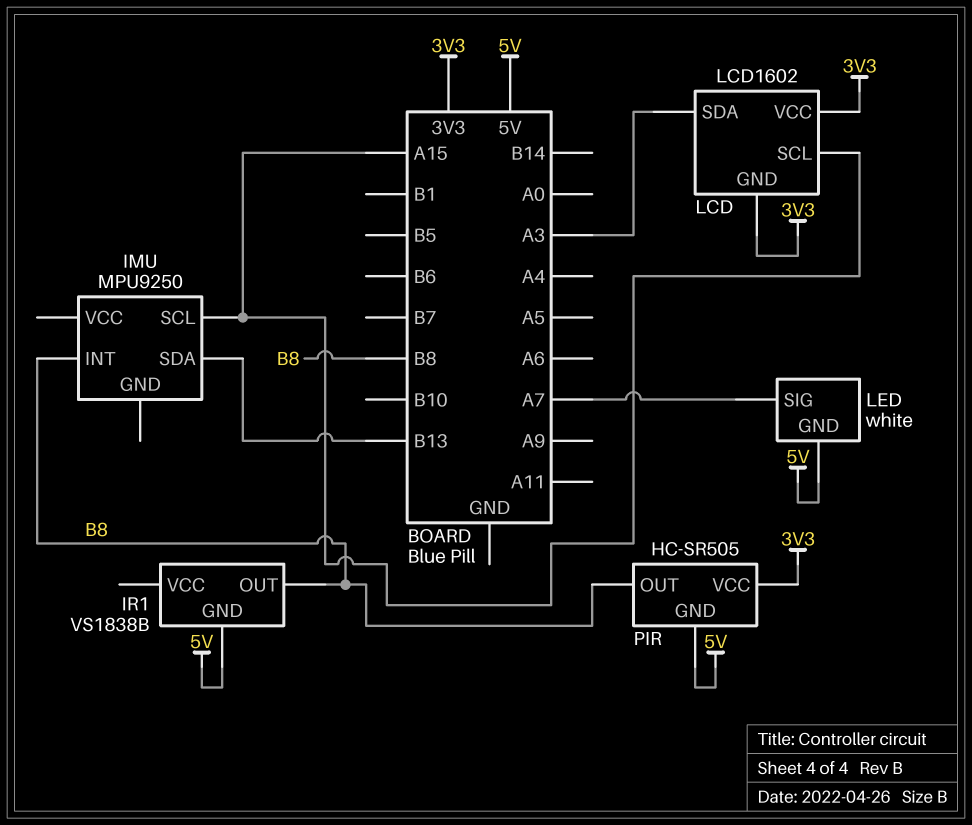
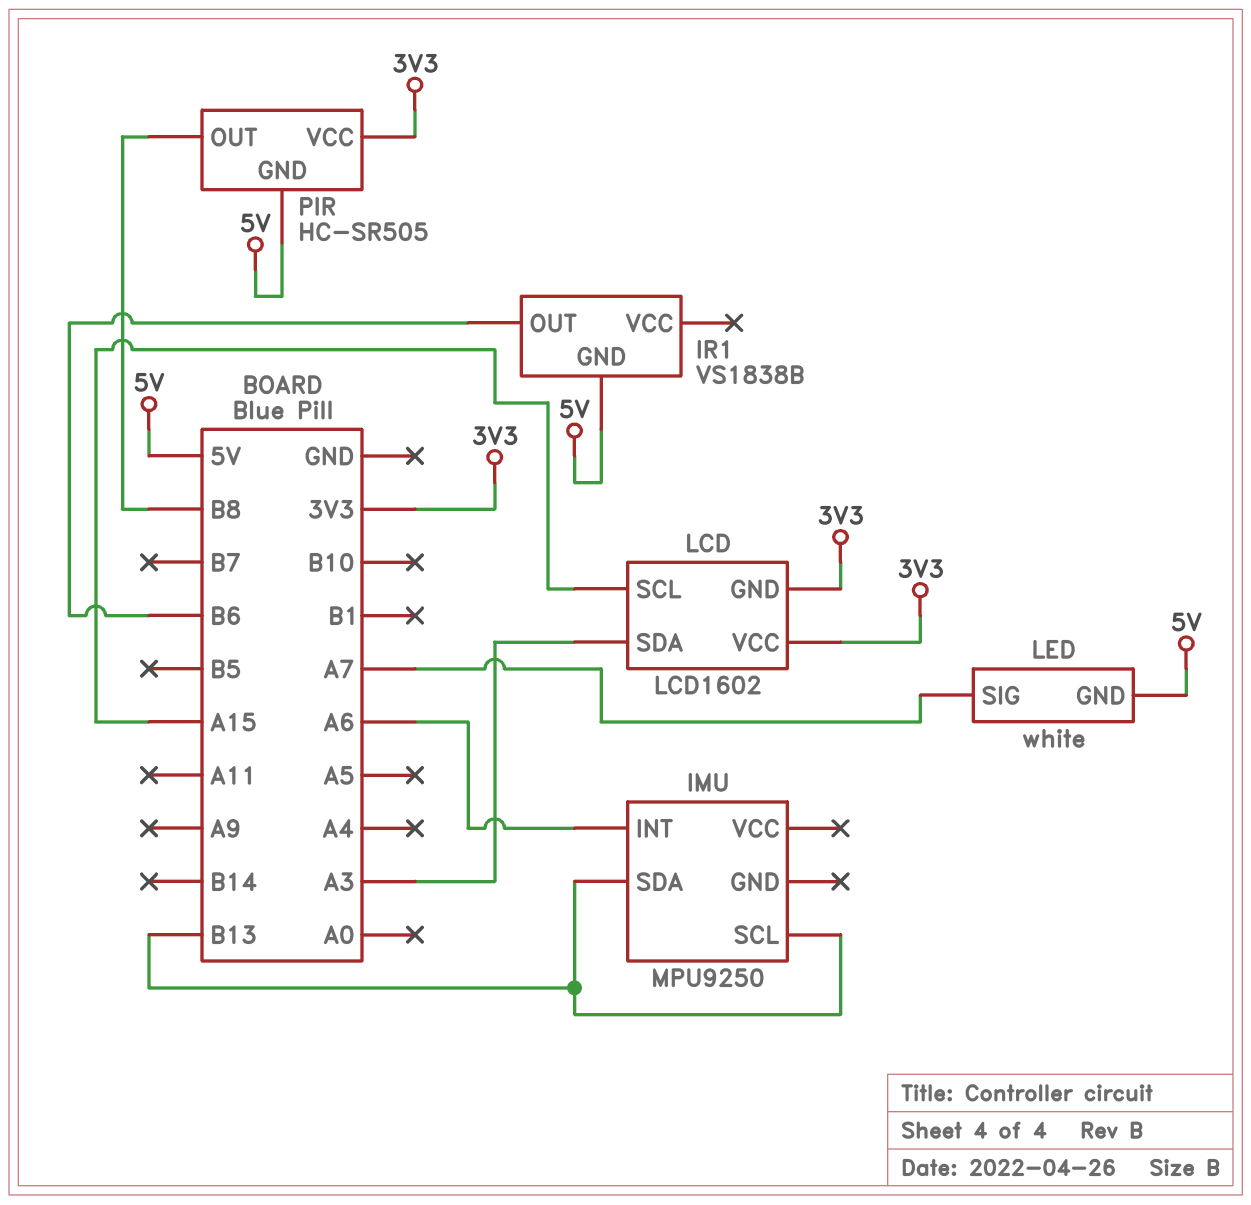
IMU pin INT: B8 -> A6
IMU pin SCL: A15 -> B13
IR1 pin OUT: B8 -> B6

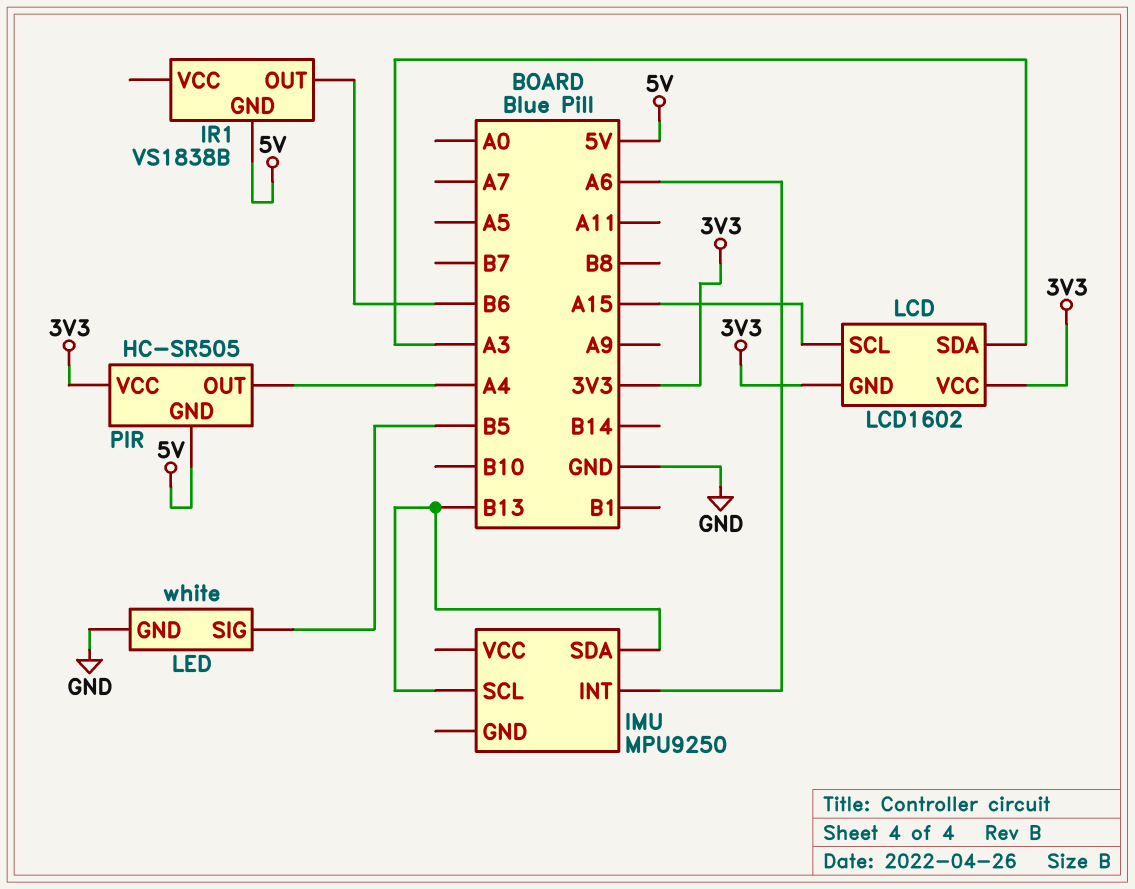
LED pin GND: 5V -> GND
LED pin SIG: A7 -> B5
PIR pin OUT: B8 -> A4

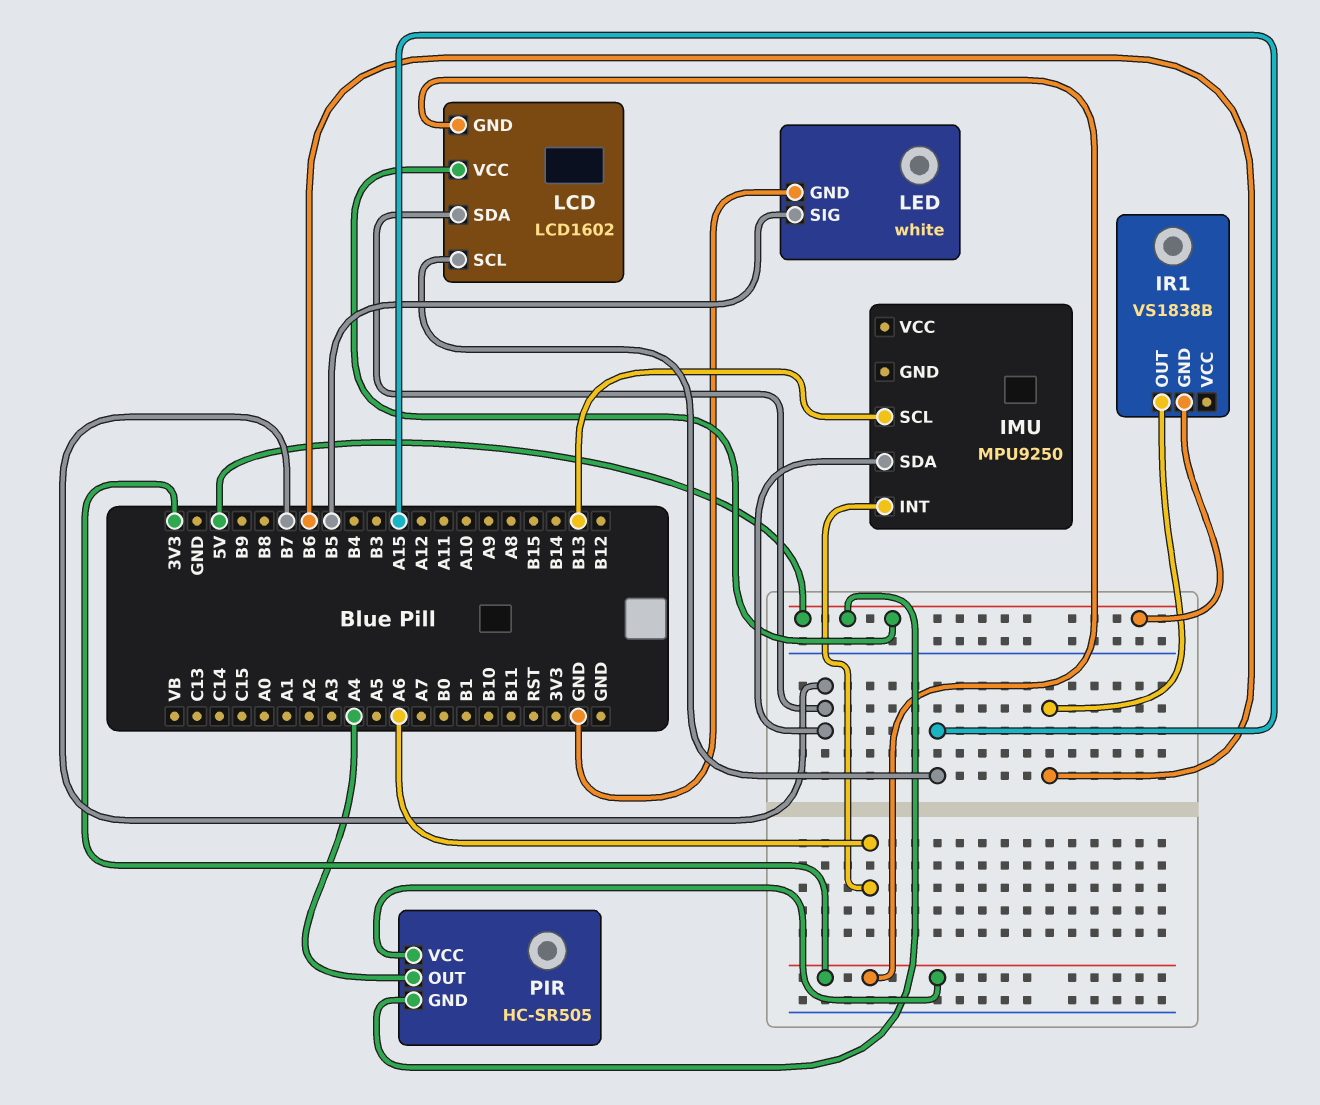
IMU pin SDA: B13 -> B7
LCD pin SDA: A3 -> B7
LCD pin VCC: 3V3 -> 5V

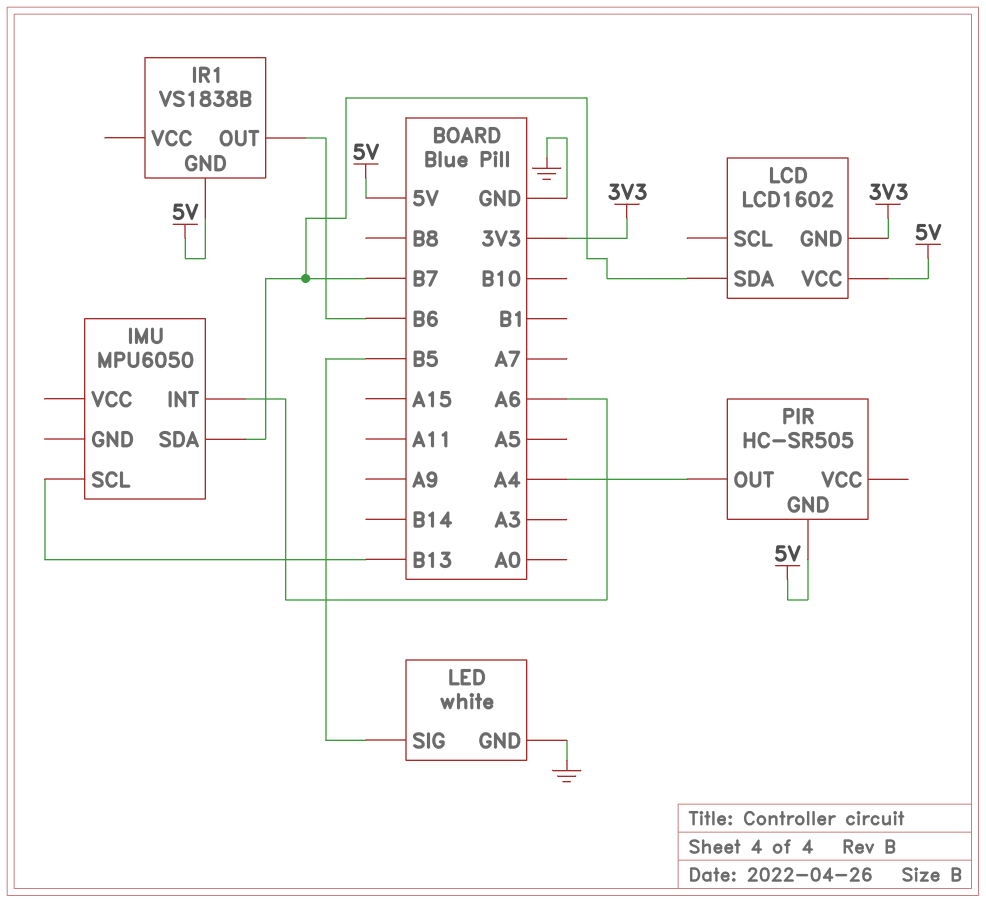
IMU: MPU9250 -> MPU6050
LCD pin SCL: A15 -> none
PIR pin VCC: 3V3 -> none

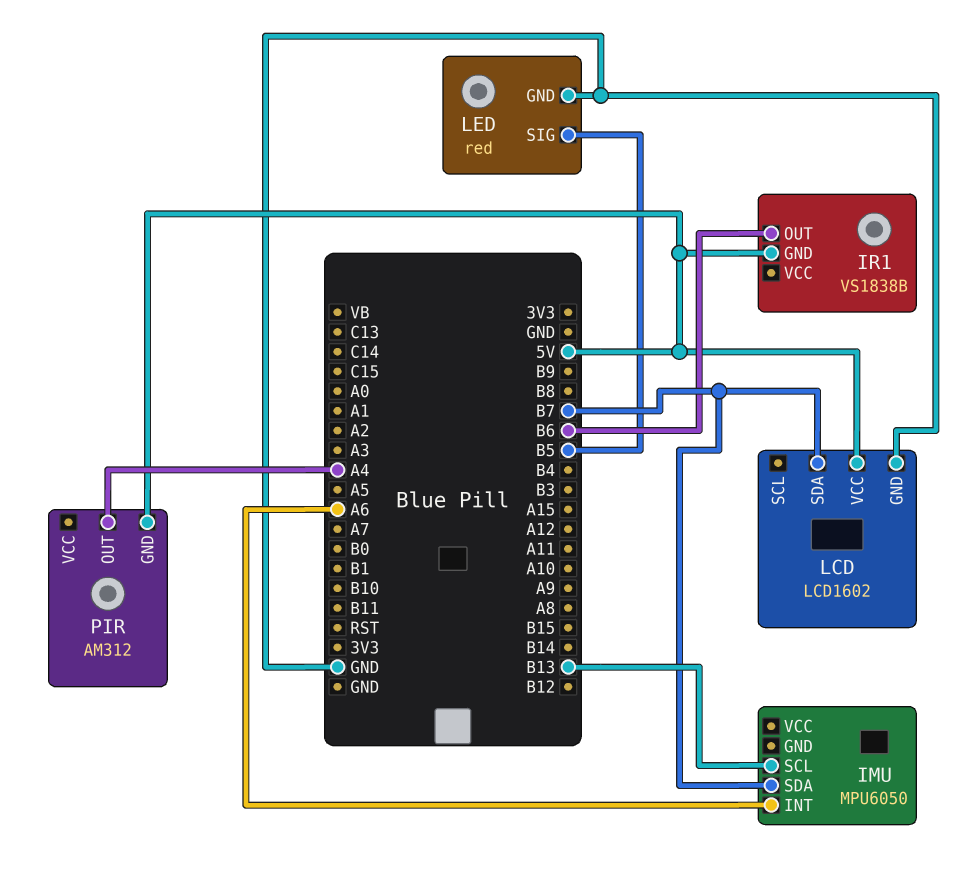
LCD pin GND: 3V3 -> GND
LED: white -> red
PIR: HC-SR505 -> AM312

